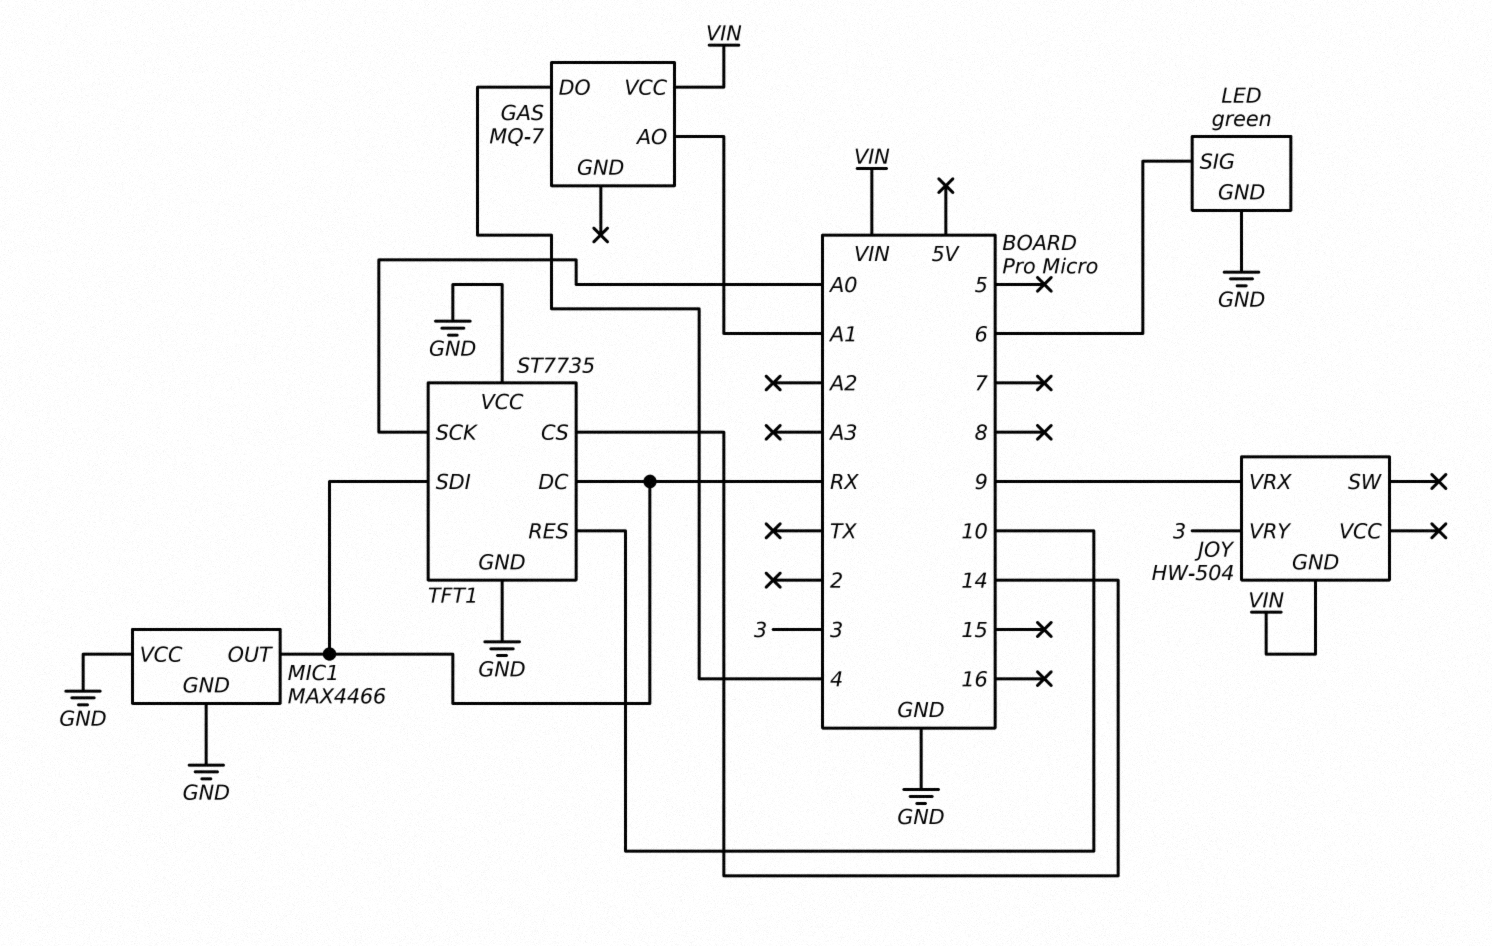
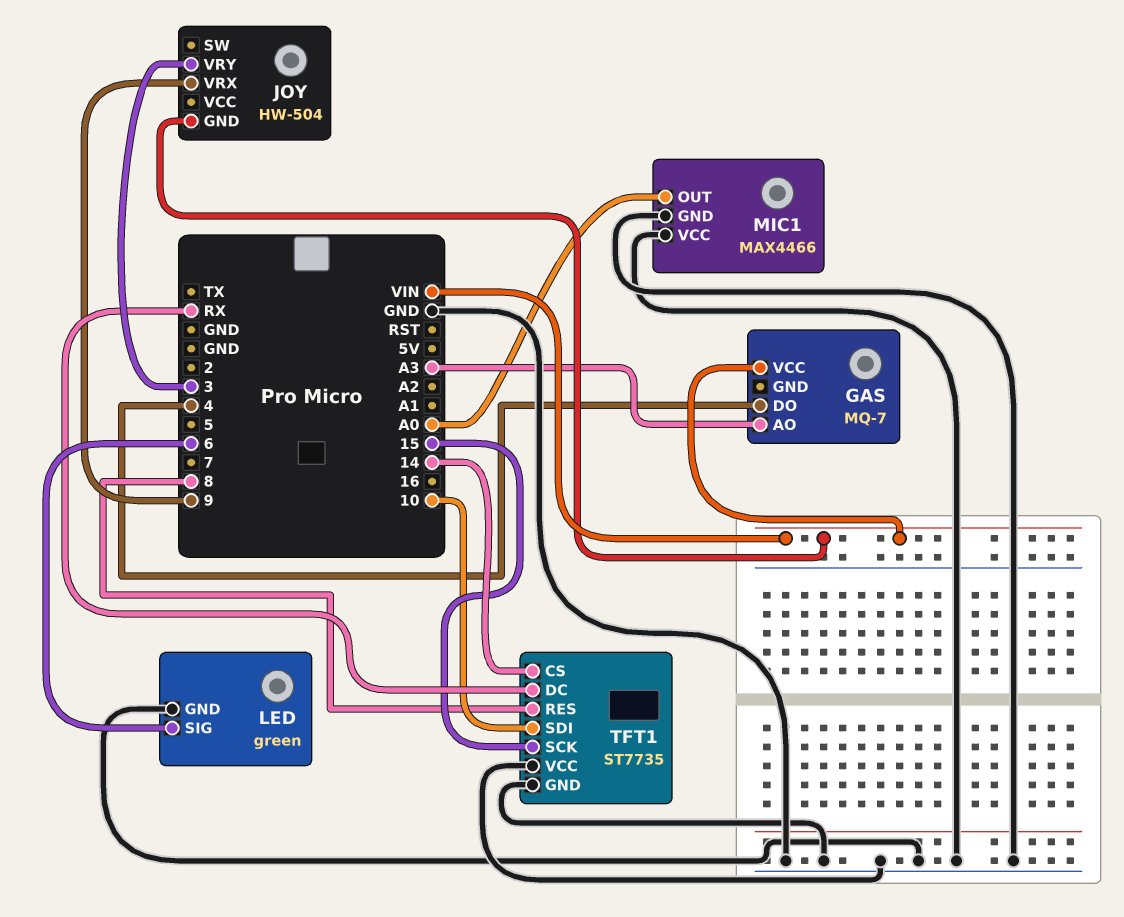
GAS pin AO: A1 -> A3
MIC1 pin OUT: RX -> A0
TFT1 pin RES: 10 -> 8
TFT1 pin SCK: A0 -> 15
TFT1 pin SDI: RX -> 10

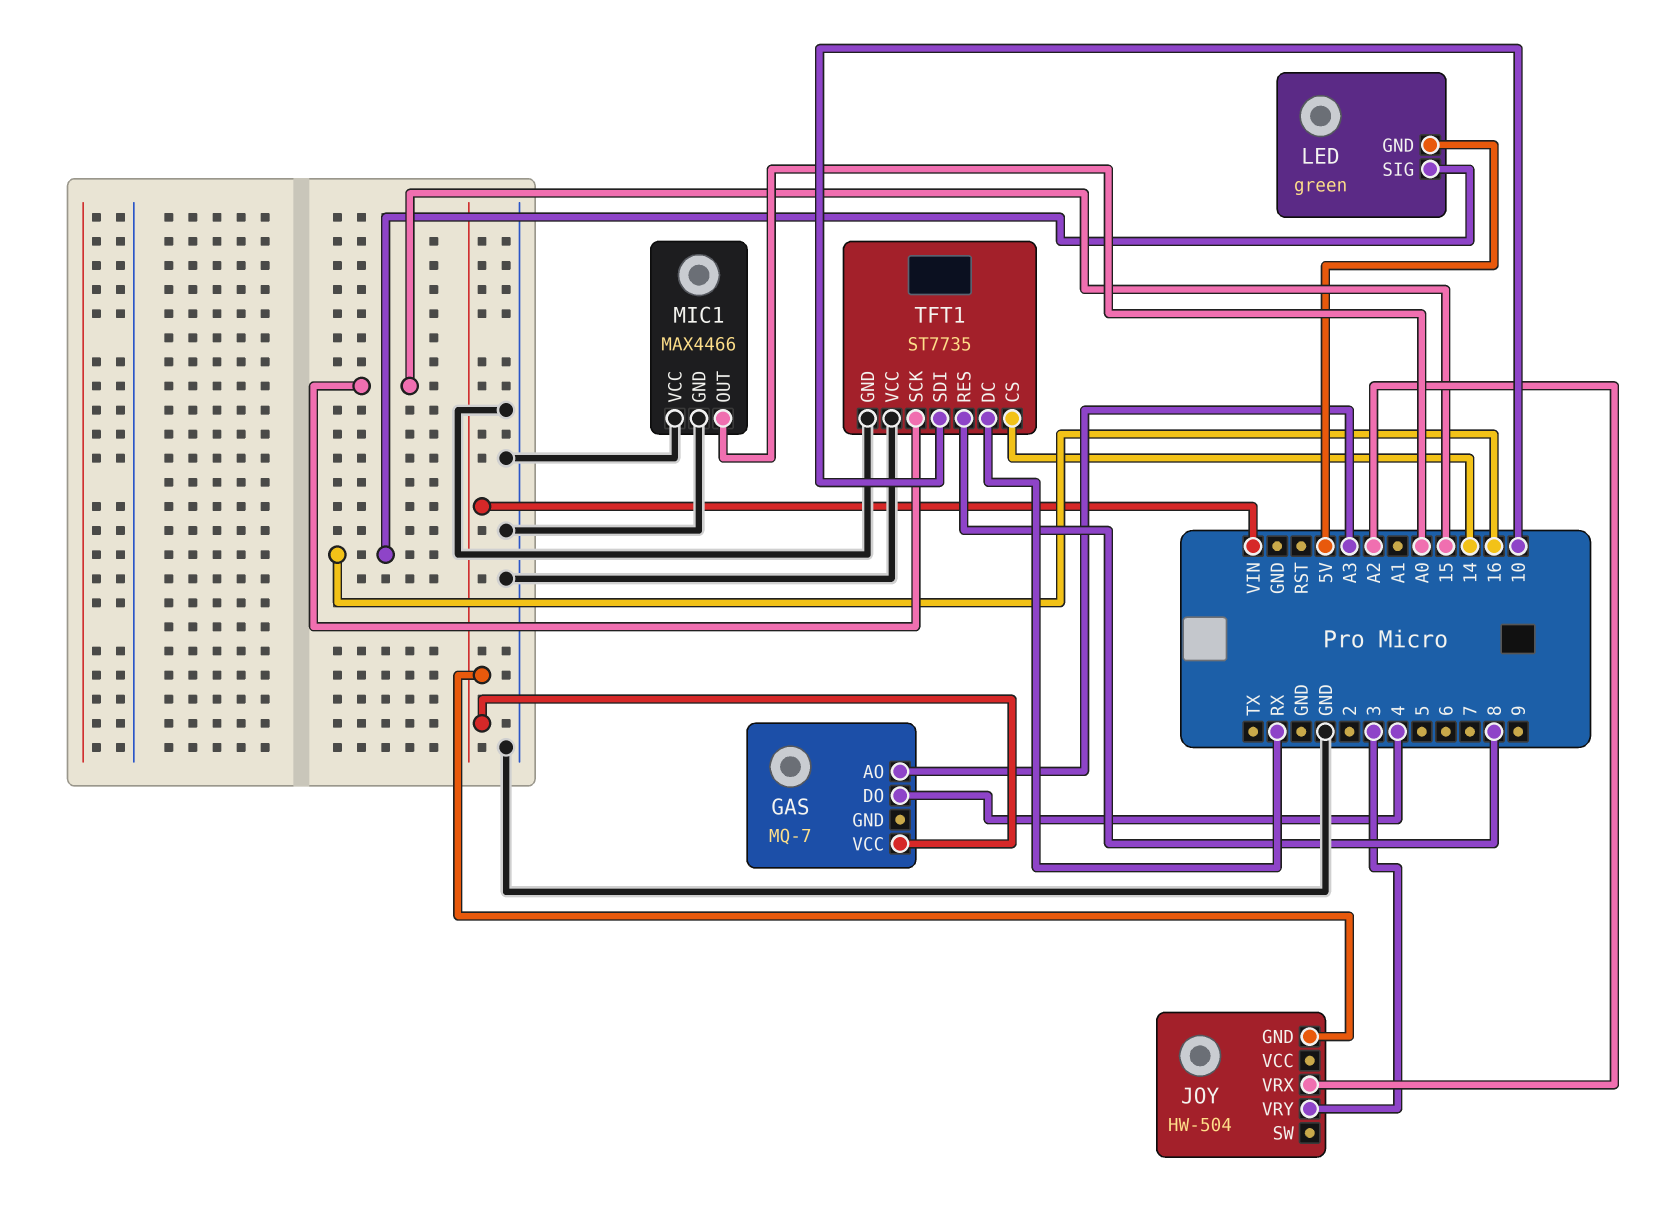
JOY pin VRX: 9 -> A2
LED pin GND: GND -> 5V
LED pin SIG: 6 -> 16

